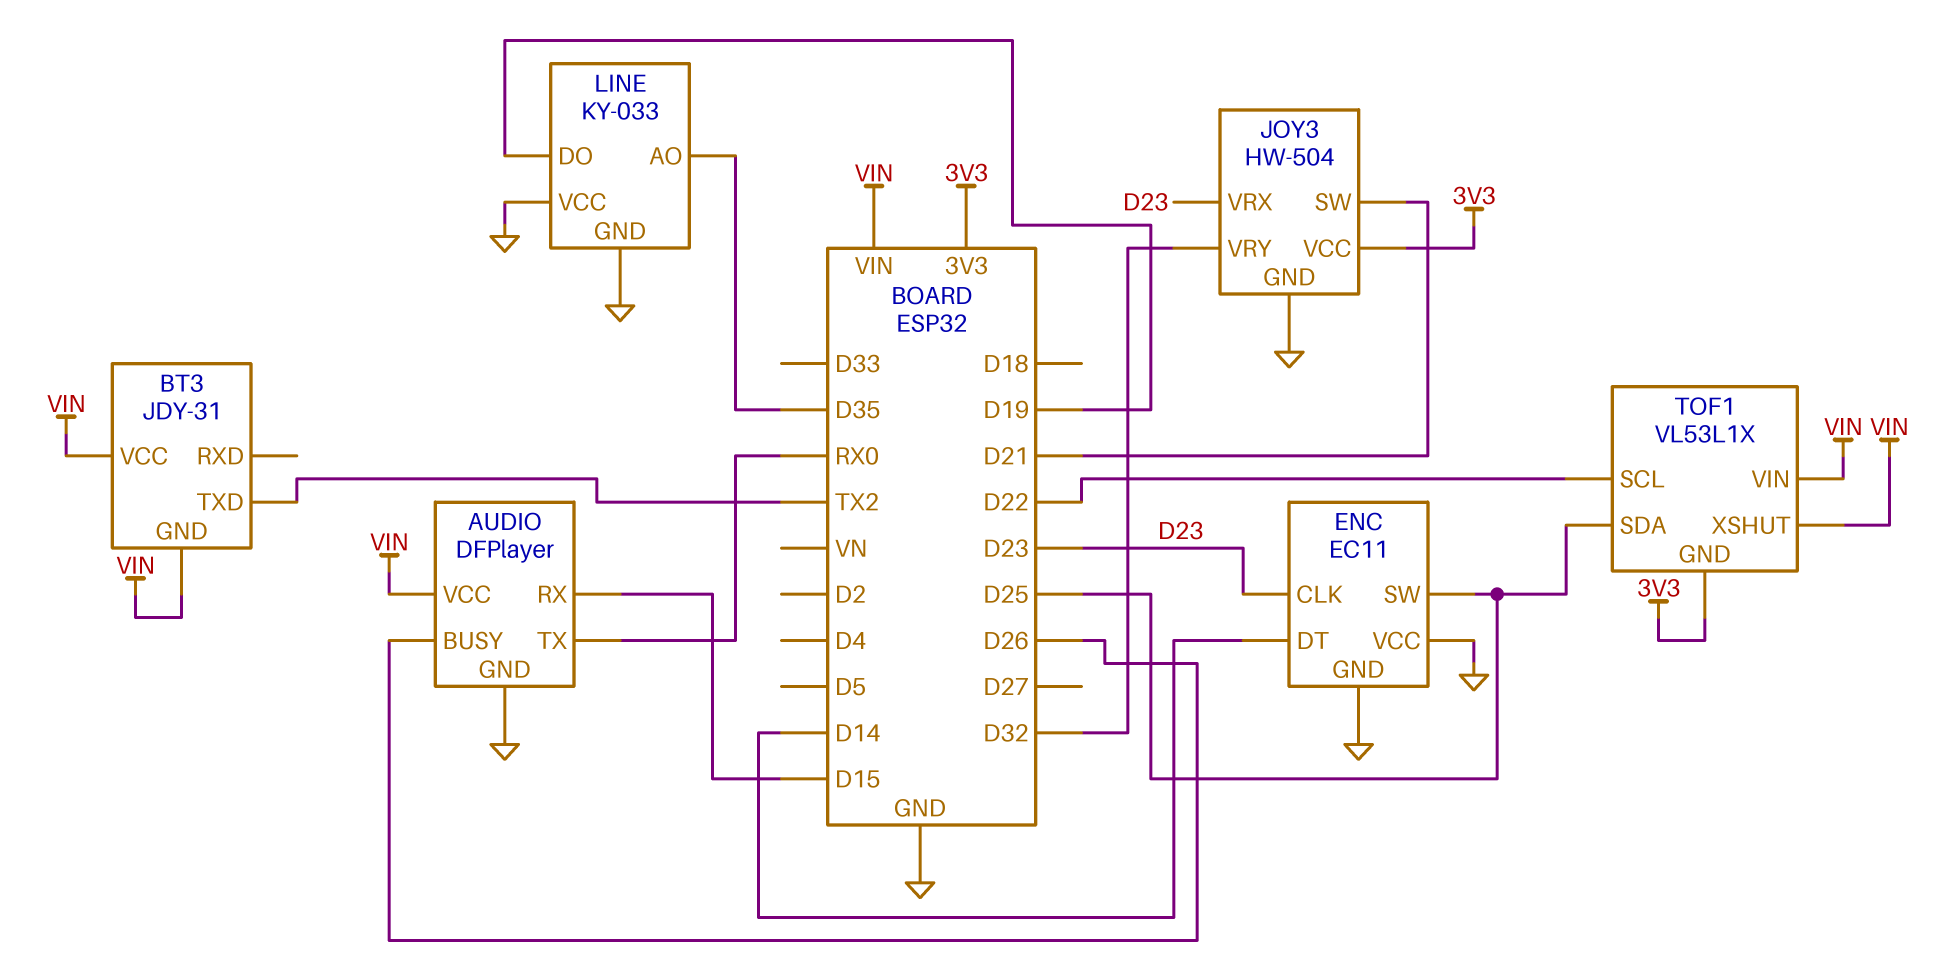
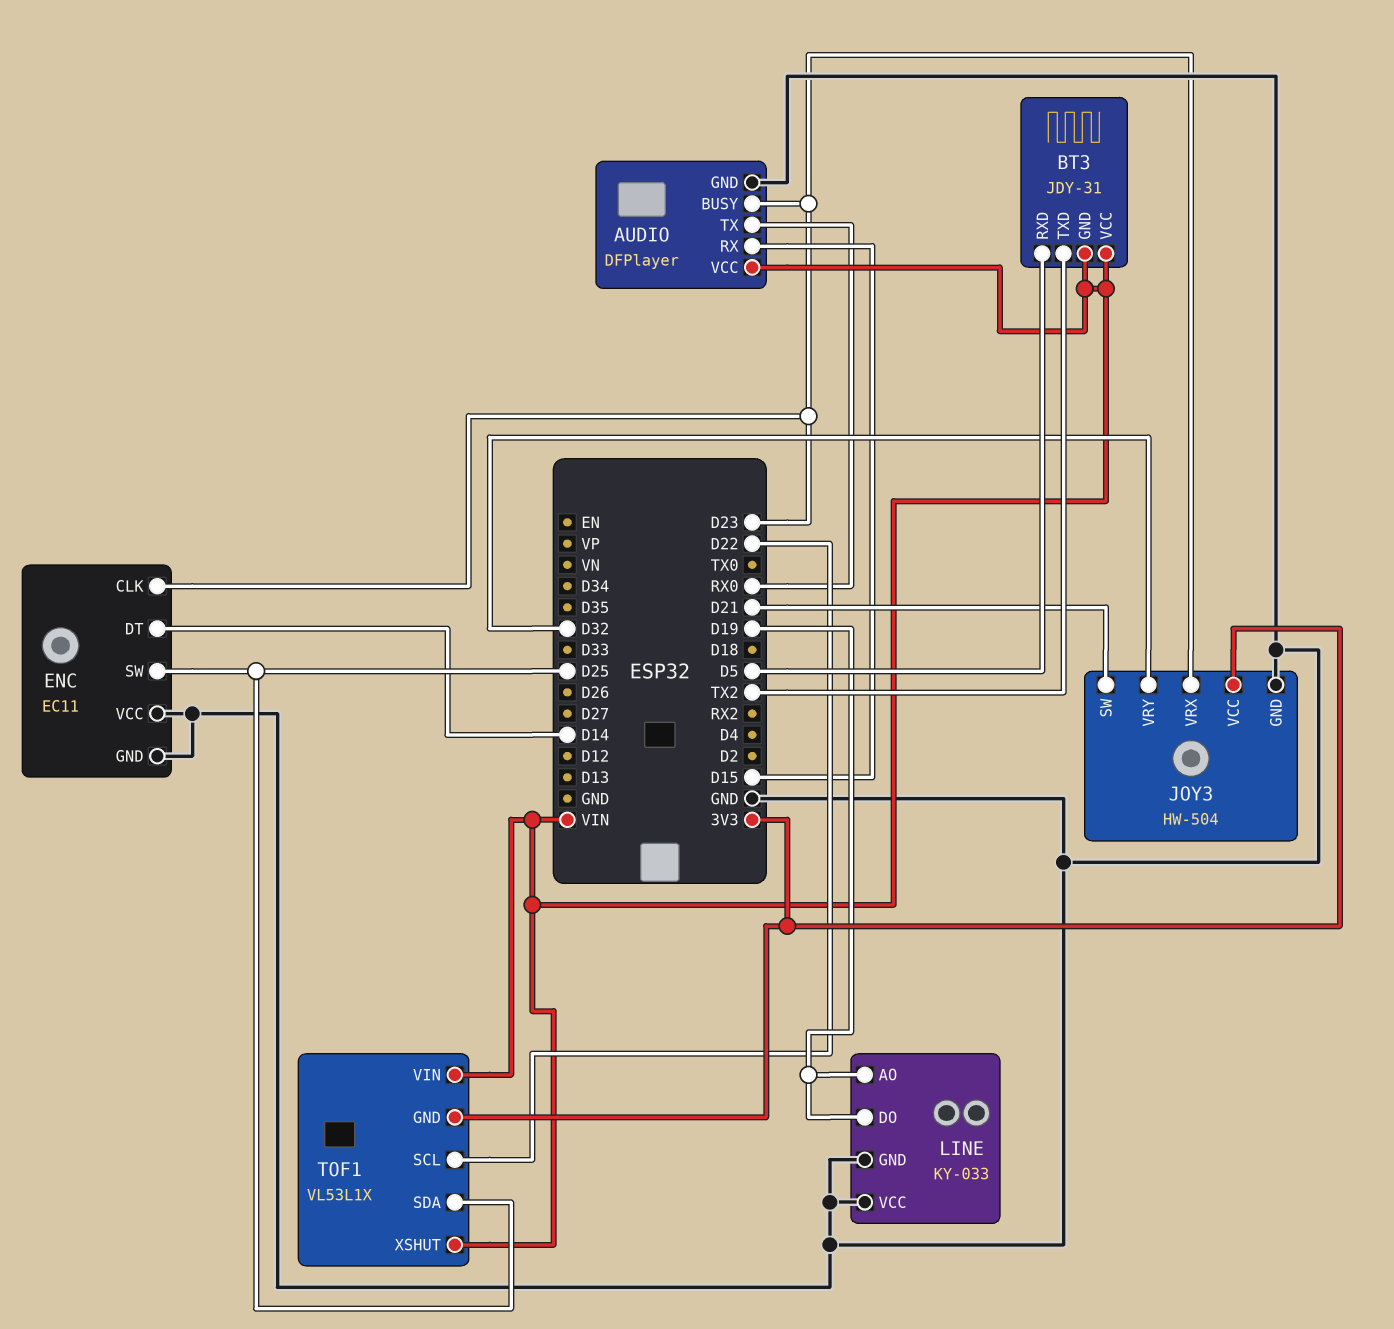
AUDIO pin BUSY: D26 -> D23
BT3 pin RXD: none -> D5
LINE pin AO: D35 -> D19

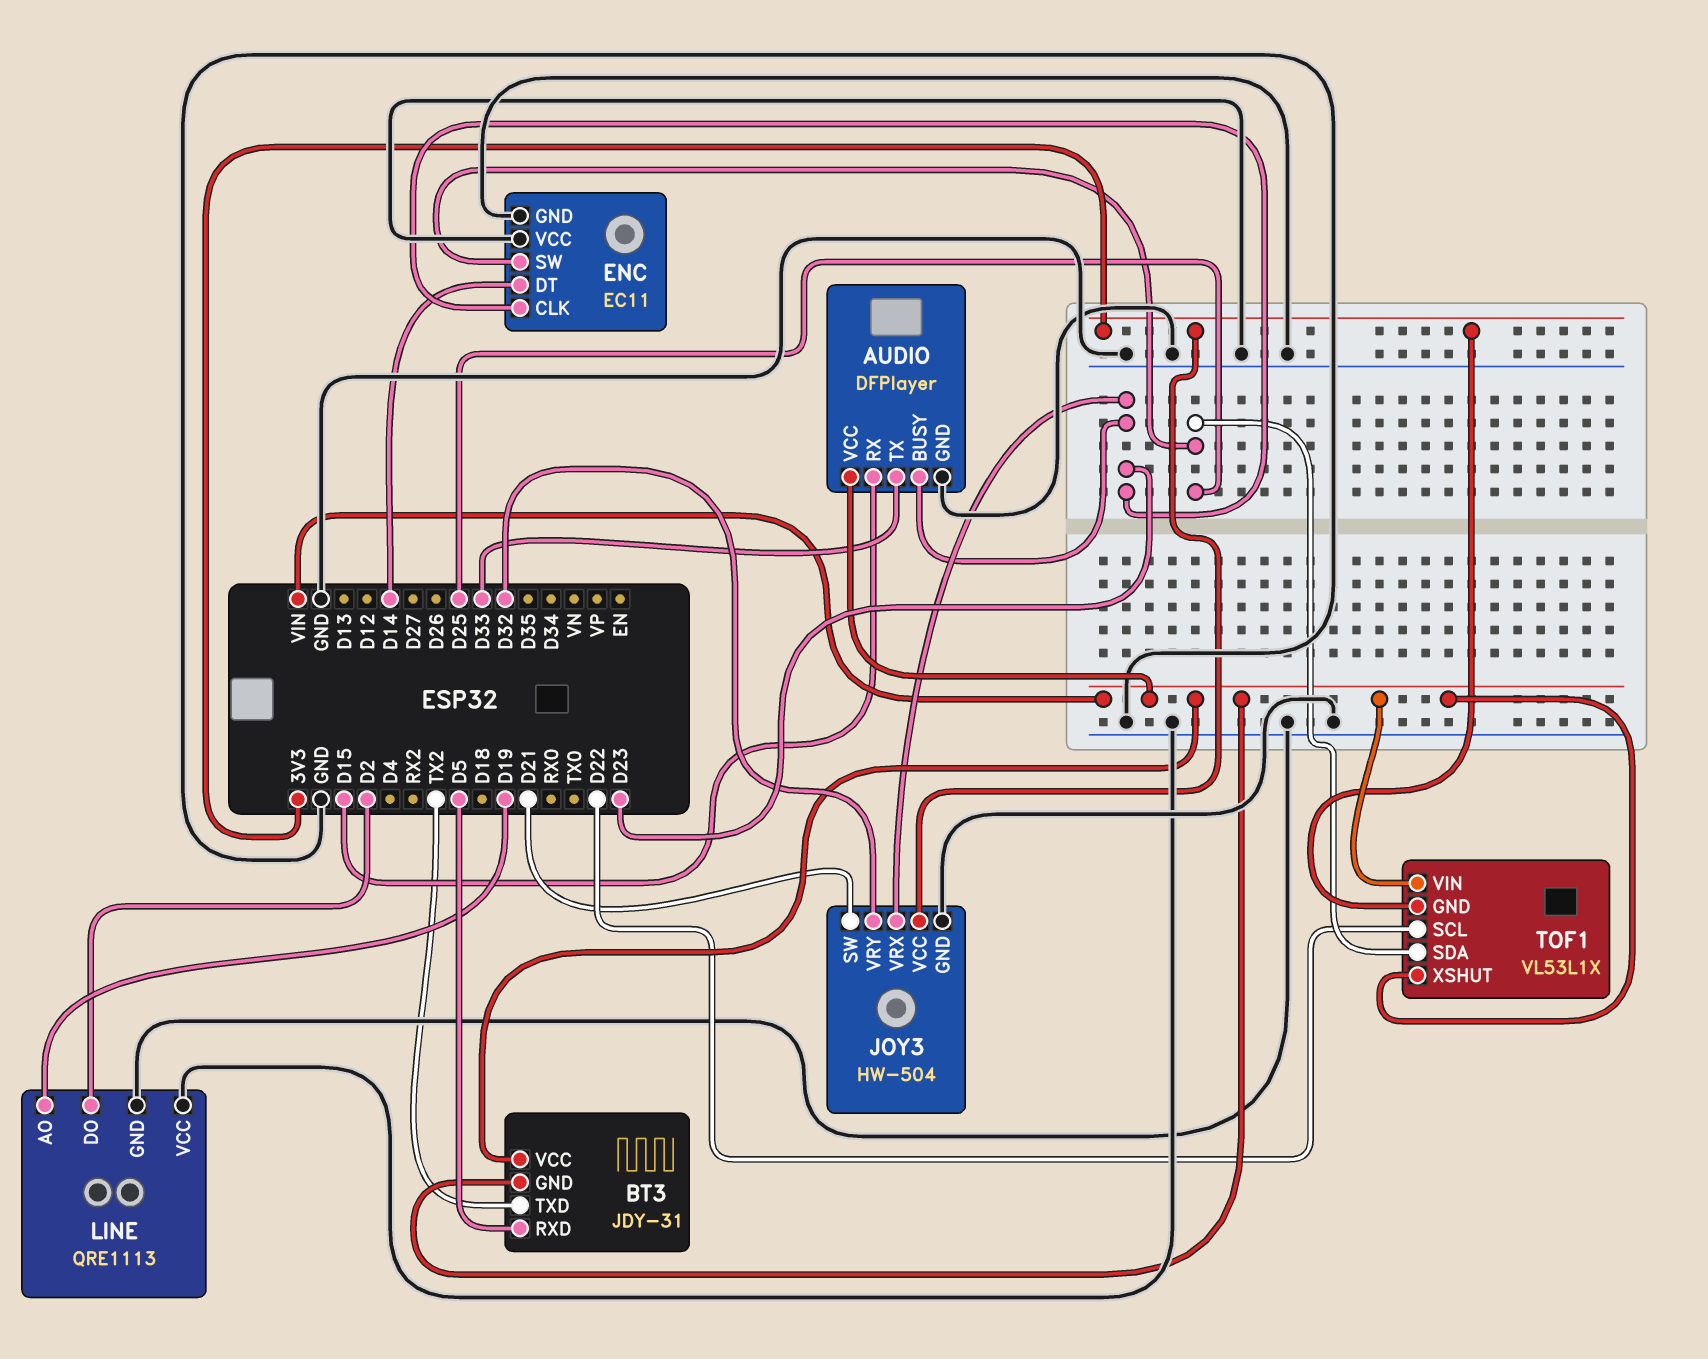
AUDIO pin TX: RX0 -> D33
LINE: KY-033 -> QRE1113
LINE pin DO: D19 -> D2

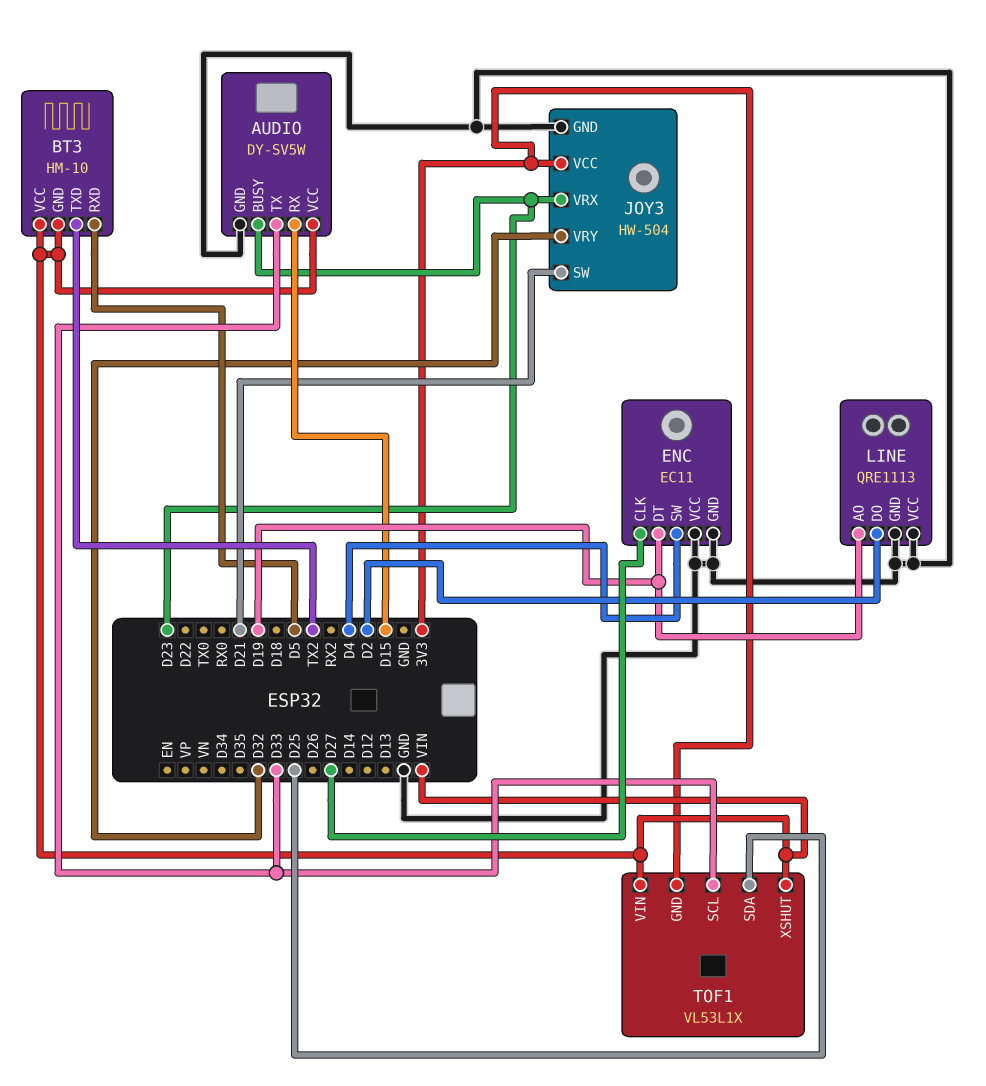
AUDIO: DFPlayer -> DY-SV5W
BT3: JDY-31 -> HM-10
ENC pin CLK: D23 -> D27
ENC pin DT: D14 -> D19
ENC pin SW: D25 -> D4
TOF1 pin SCL: D22 -> D33

